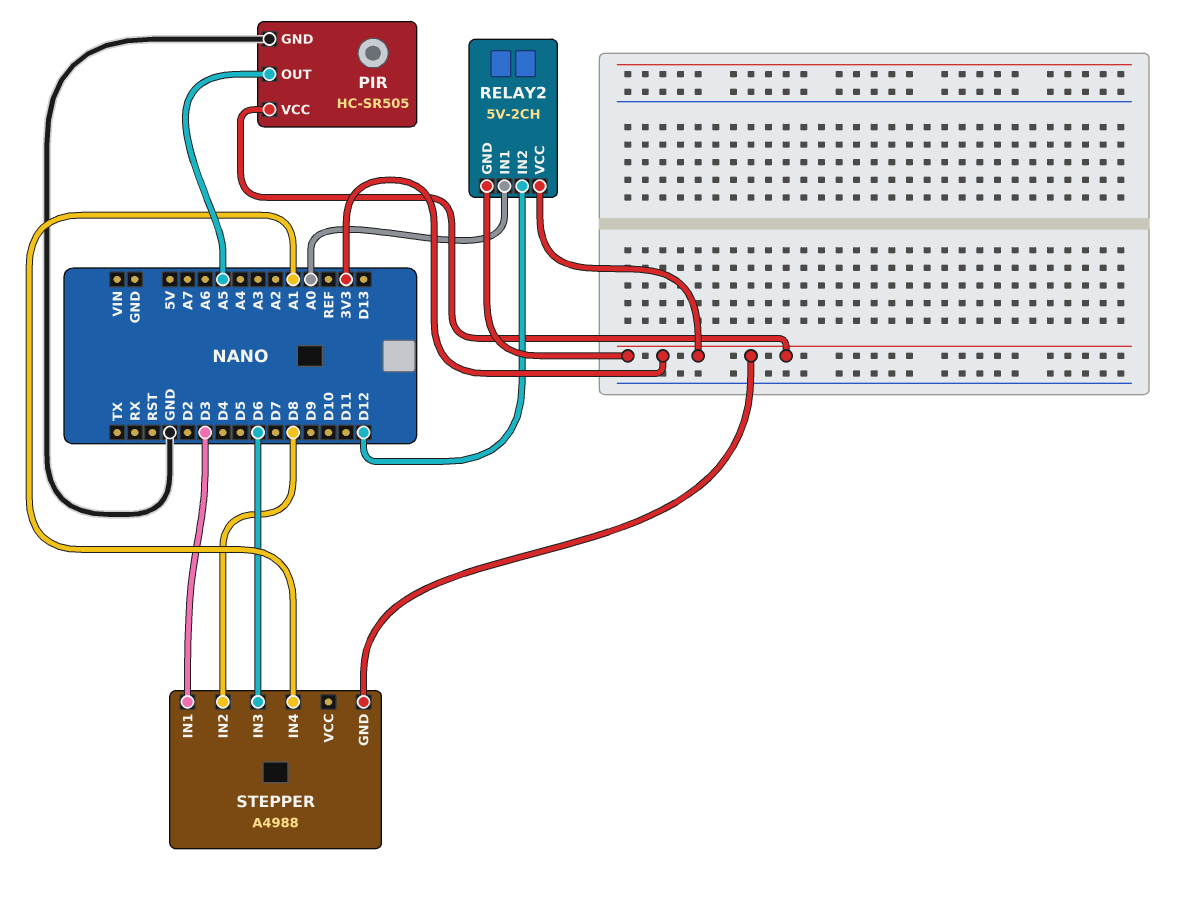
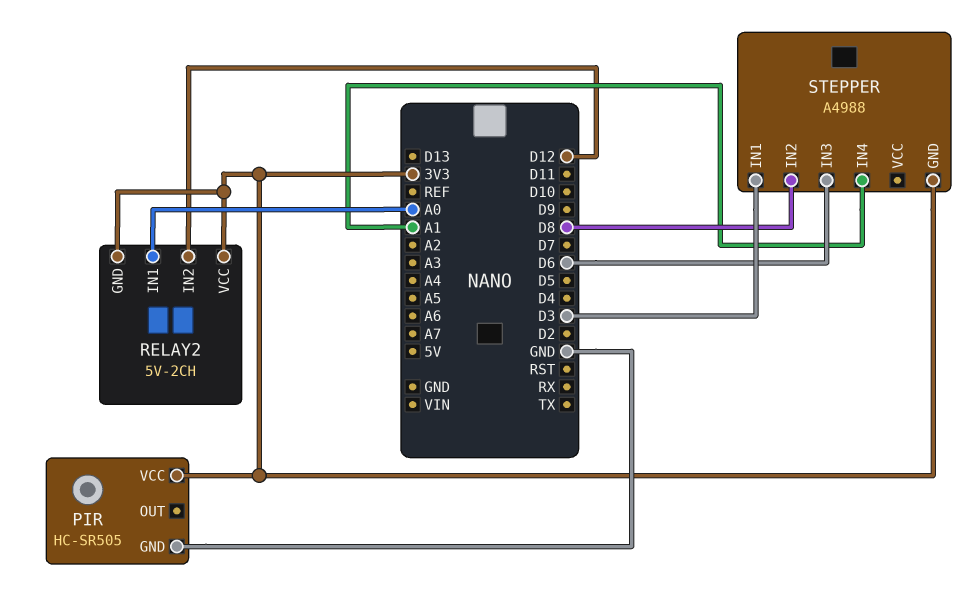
PIR pin OUT: A5 -> none

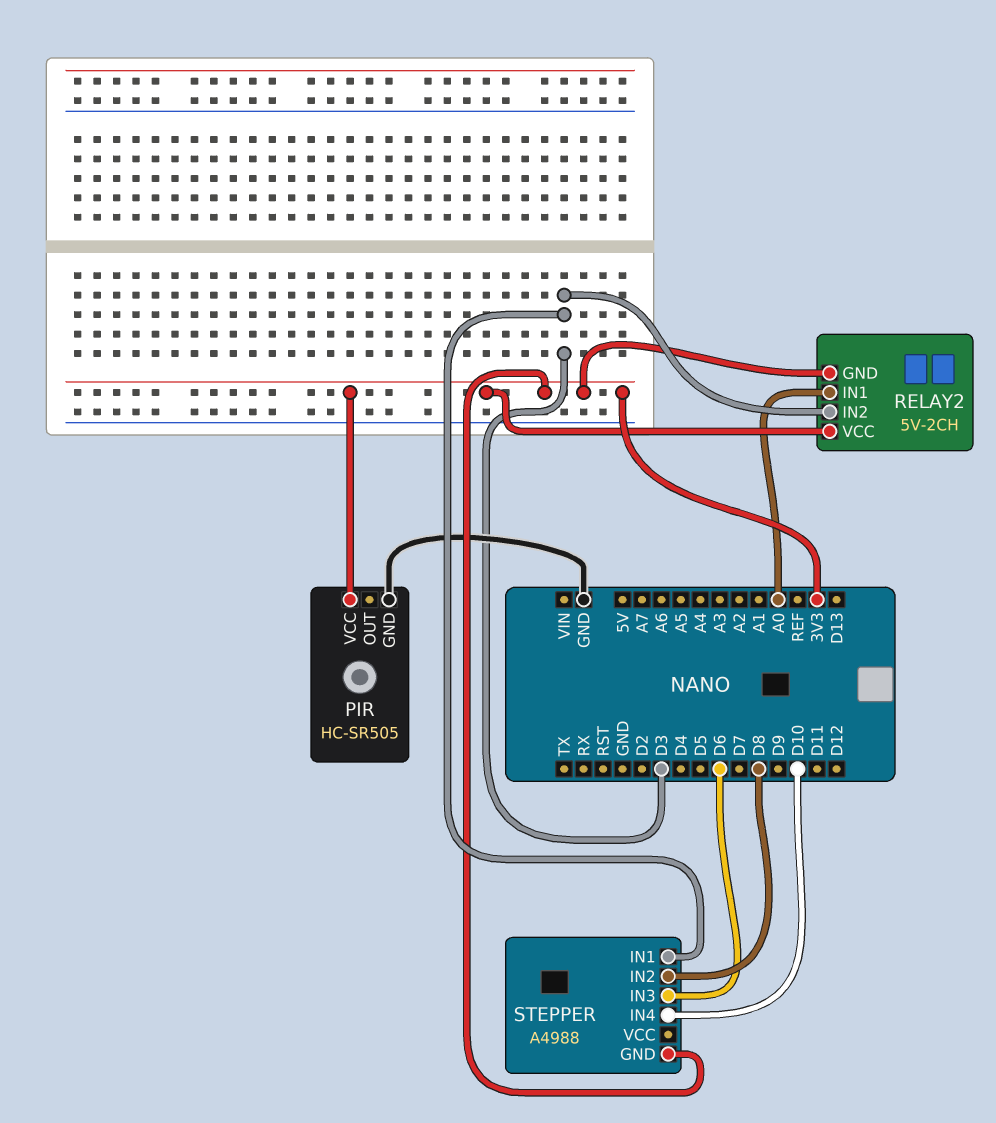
RELAY2 pin IN2: D12 -> D3
STEPPER pin IN4: A1 -> D10

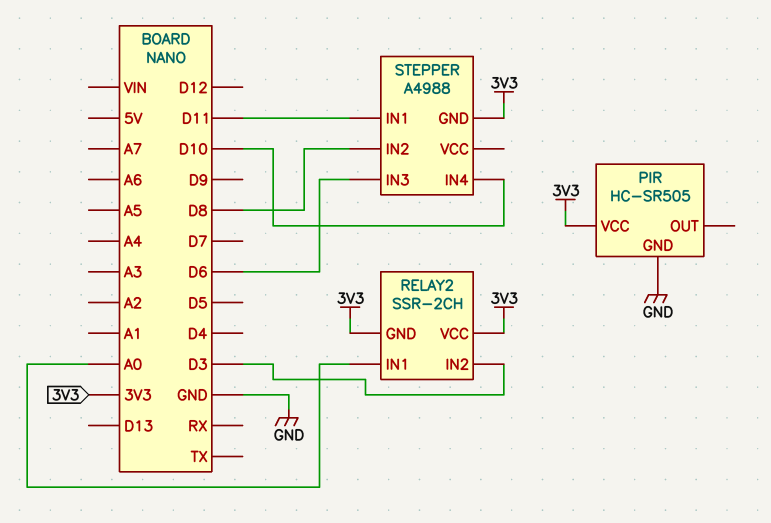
RELAY2: 5V-2CH -> SSR-2CH
STEPPER pin IN1: D3 -> D11

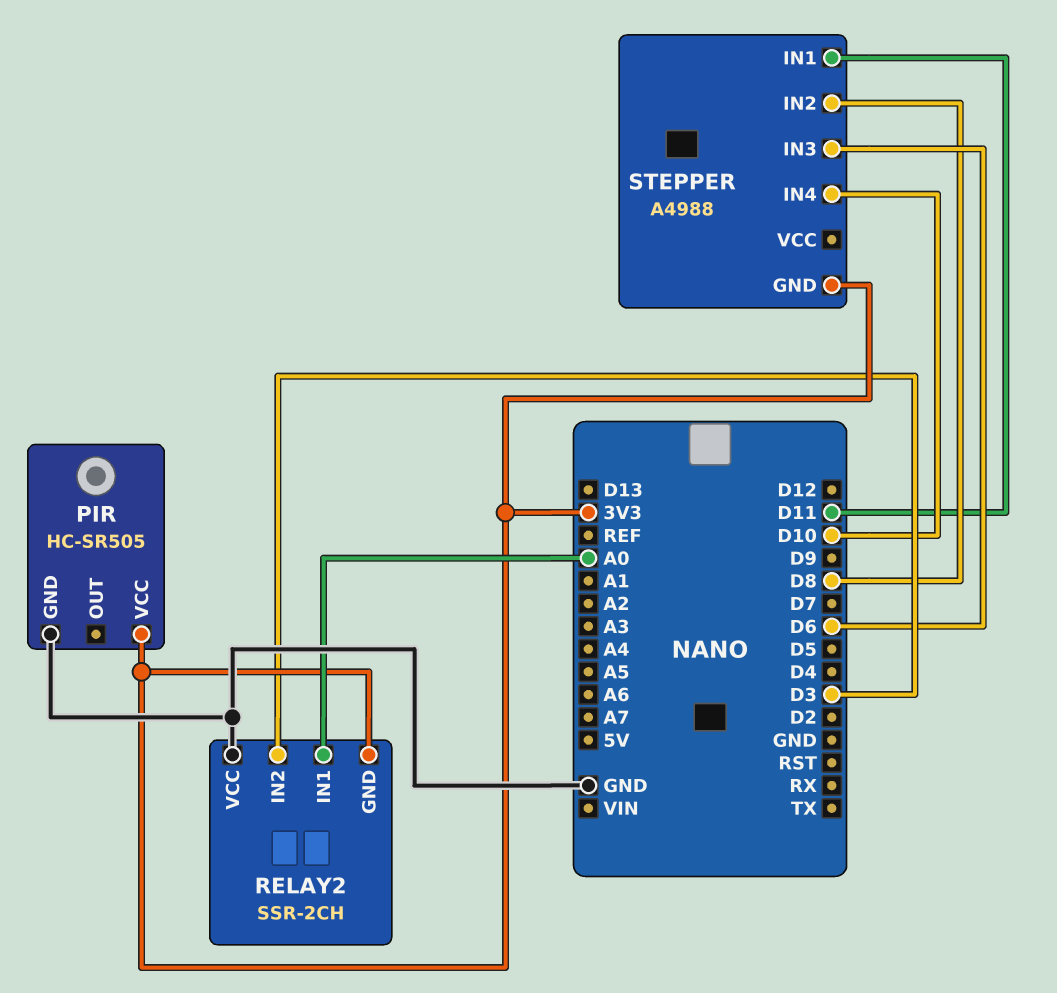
RELAY2 pin VCC: 3V3 -> GND

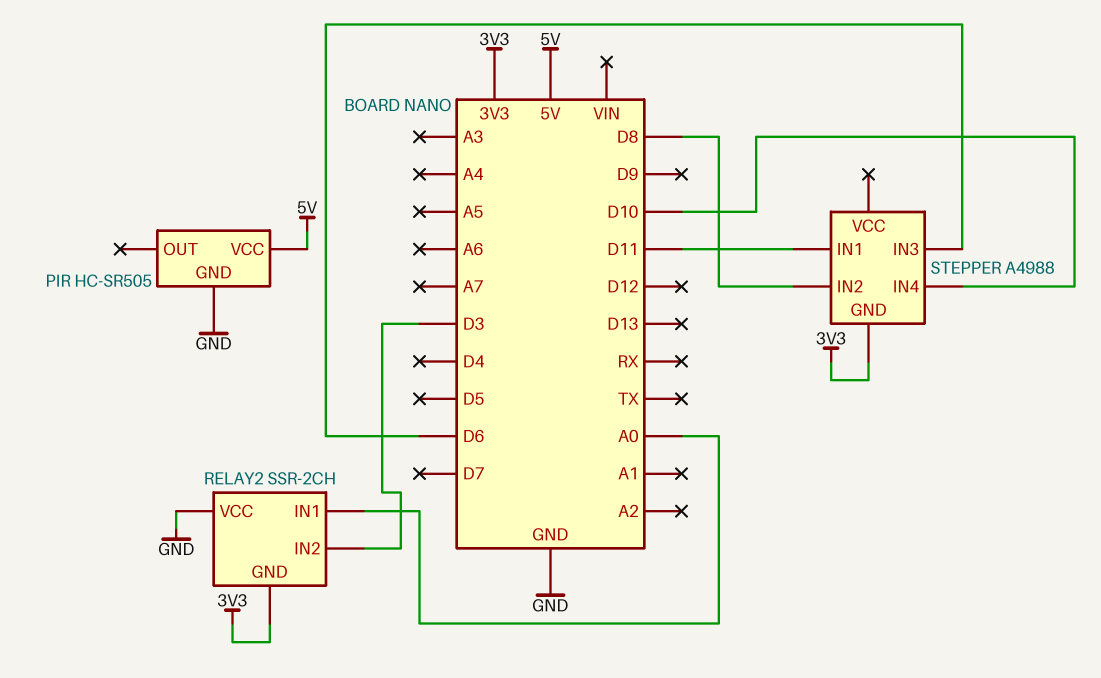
PIR pin VCC: 3V3 -> 5V

